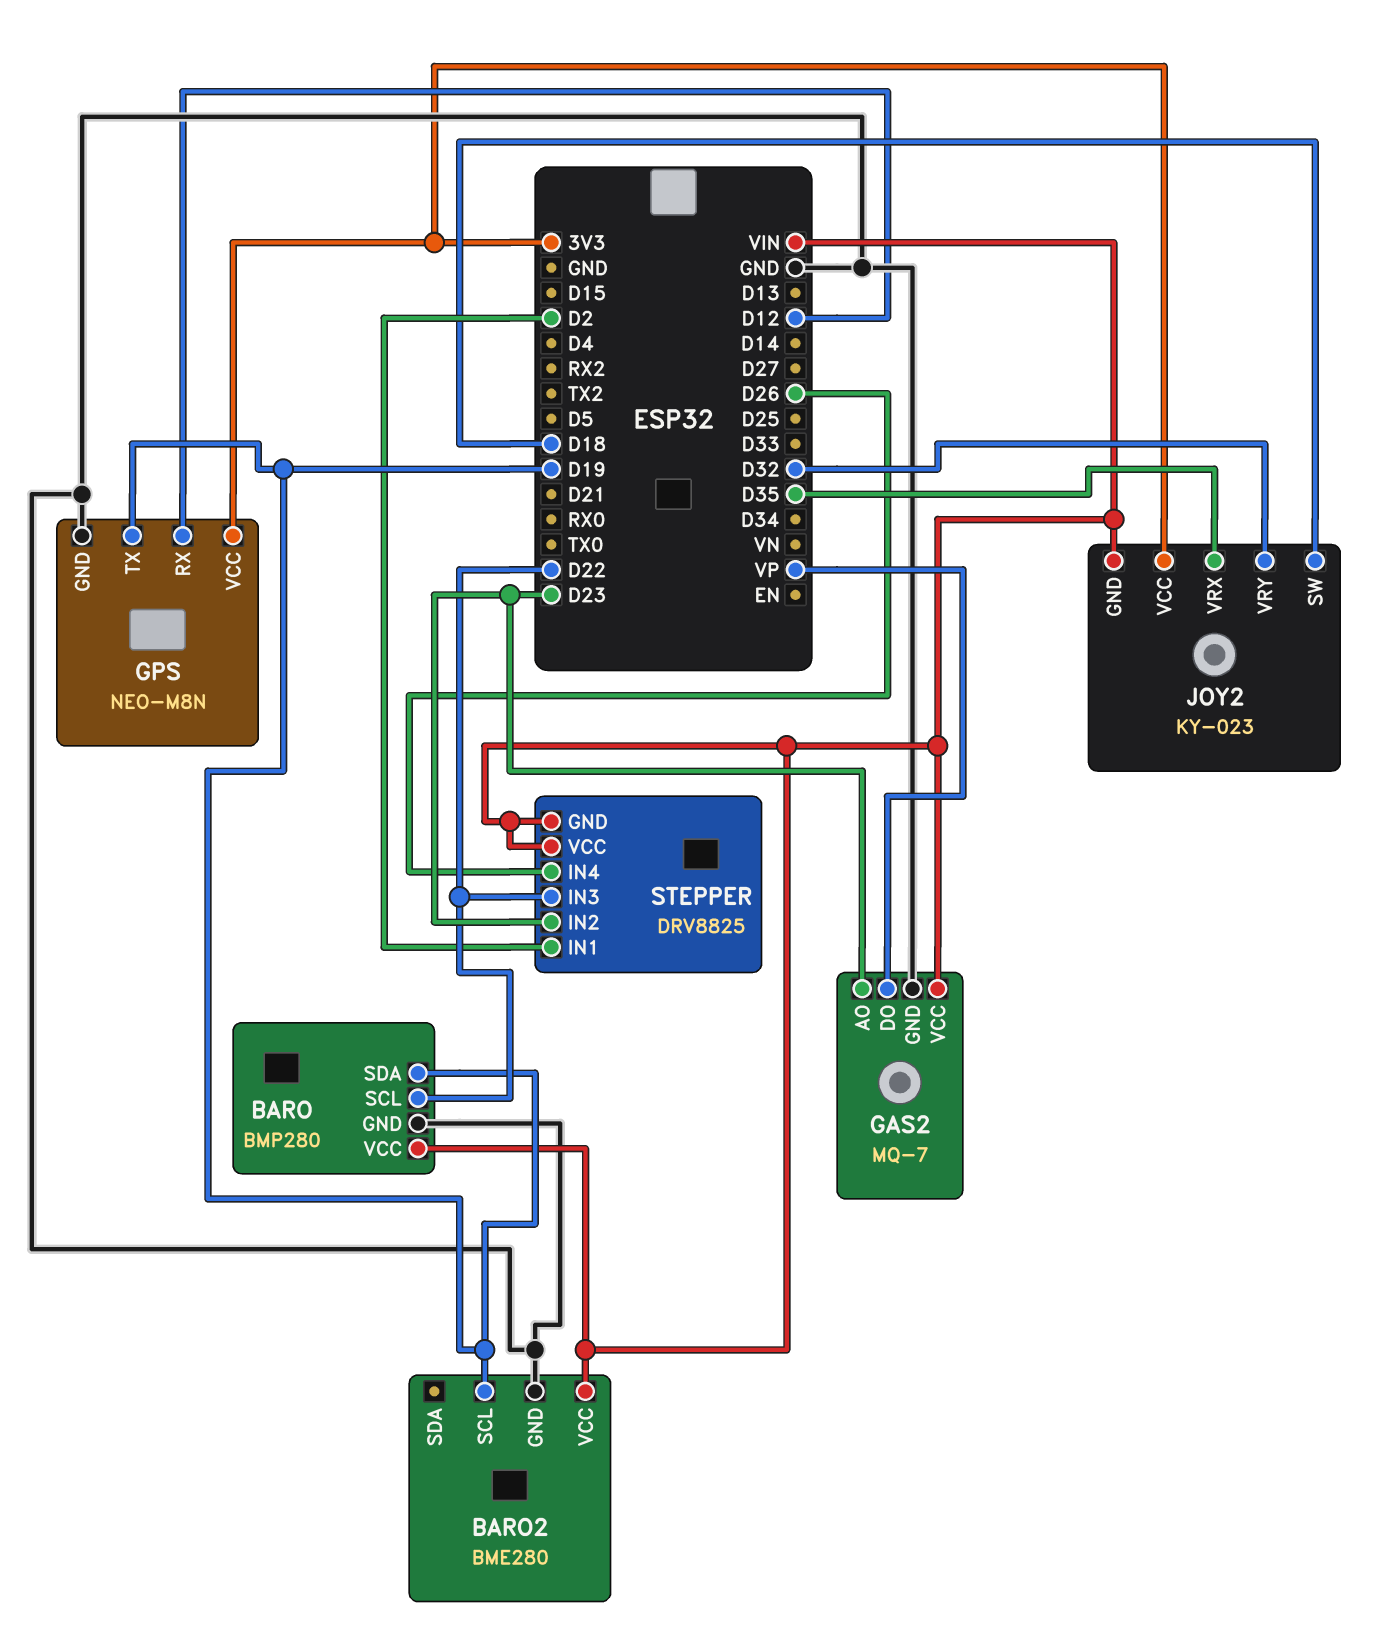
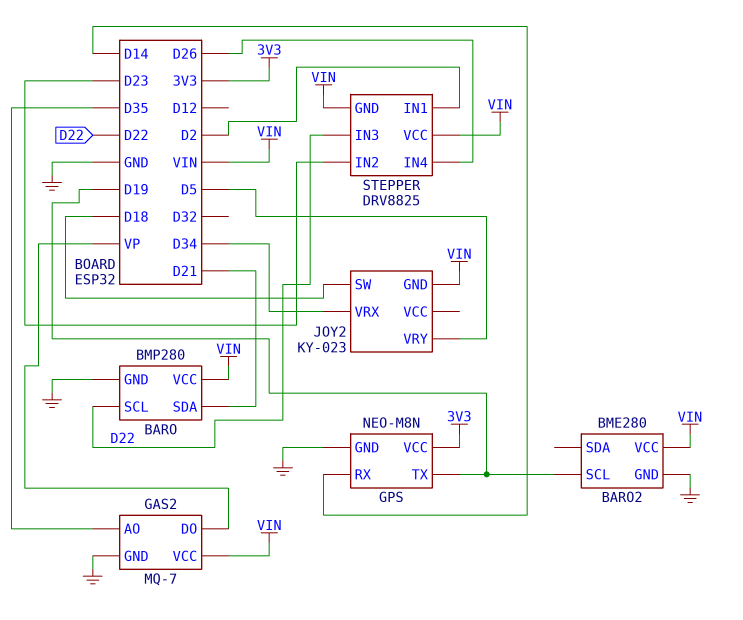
BARO pin SDA: D19 -> D21
GAS2 pin AO: D23 -> D35
GPS pin RX: D12 -> D14
JOY2 pin VCC: 3V3 -> none
JOY2 pin VRX: D35 -> D34
JOY2 pin VRY: D32 -> D5

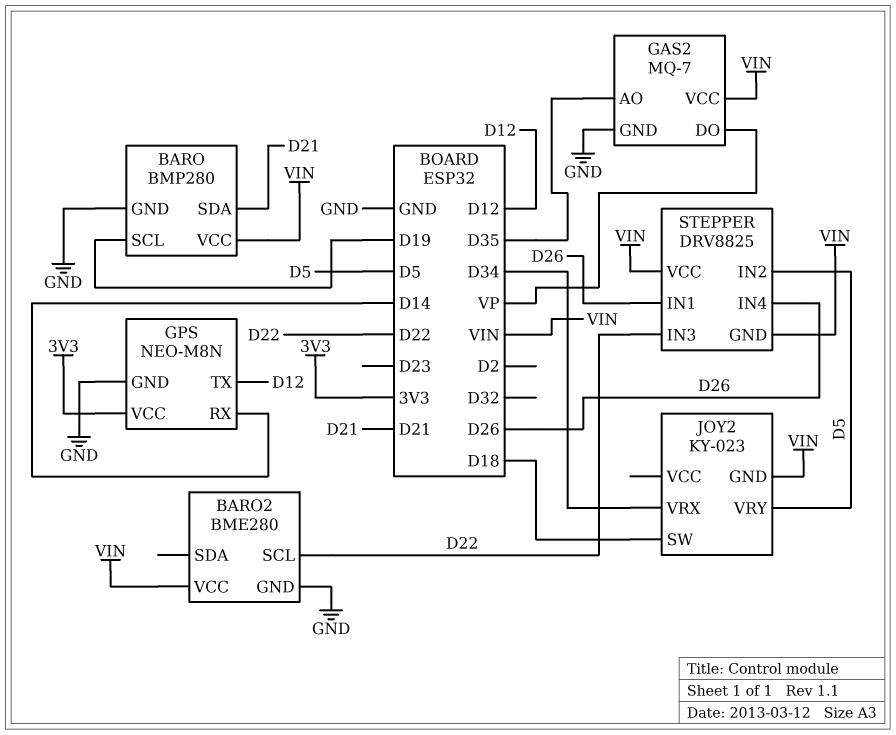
BARO pin SCL: D22 -> D19
BARO2 pin SCL: D19 -> D22
GPS pin TX: D19 -> D12
STEPPER pin IN1: D2 -> D26
STEPPER pin IN2: D23 -> D5

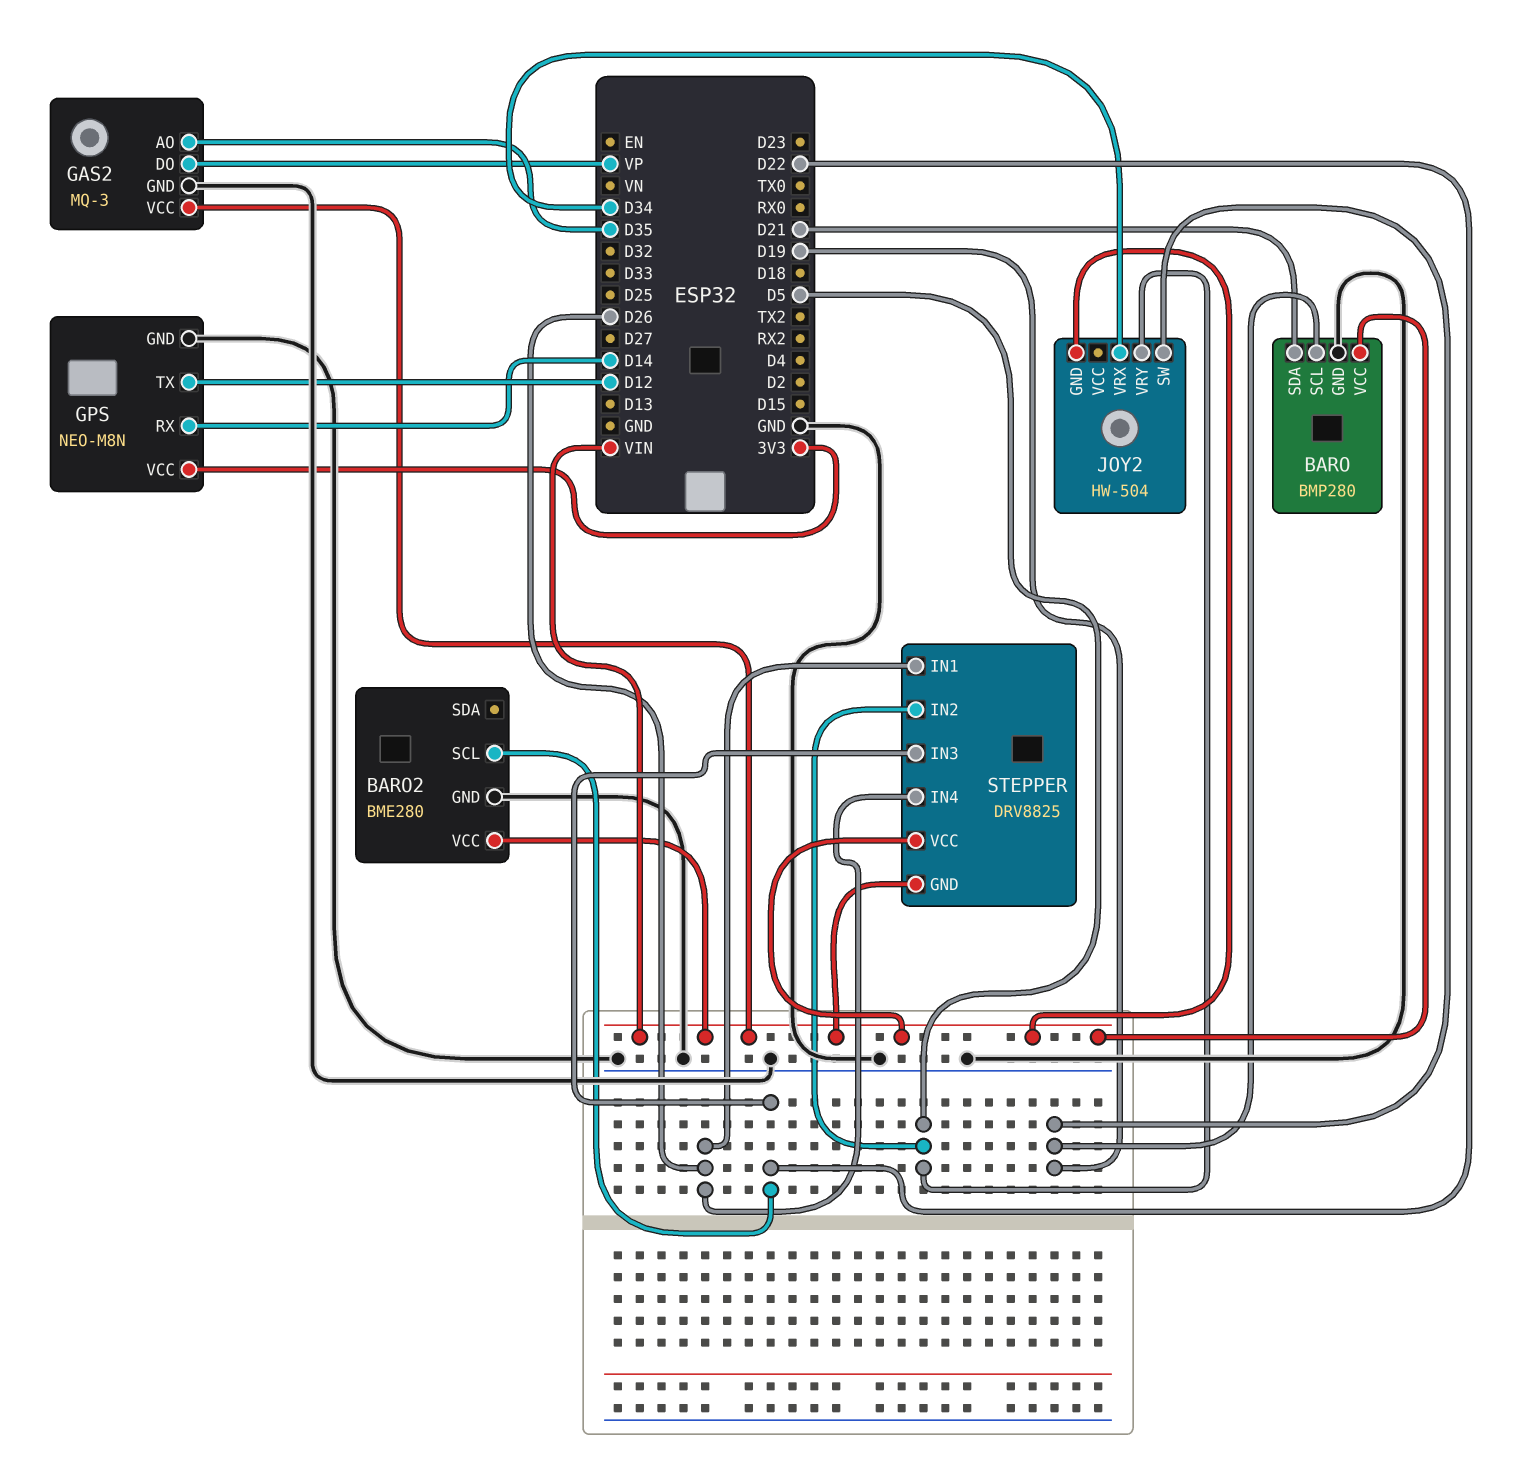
GAS2: MQ-7 -> MQ-3
JOY2: KY-023 -> HW-504
JOY2 pin SW: D18 -> D19

